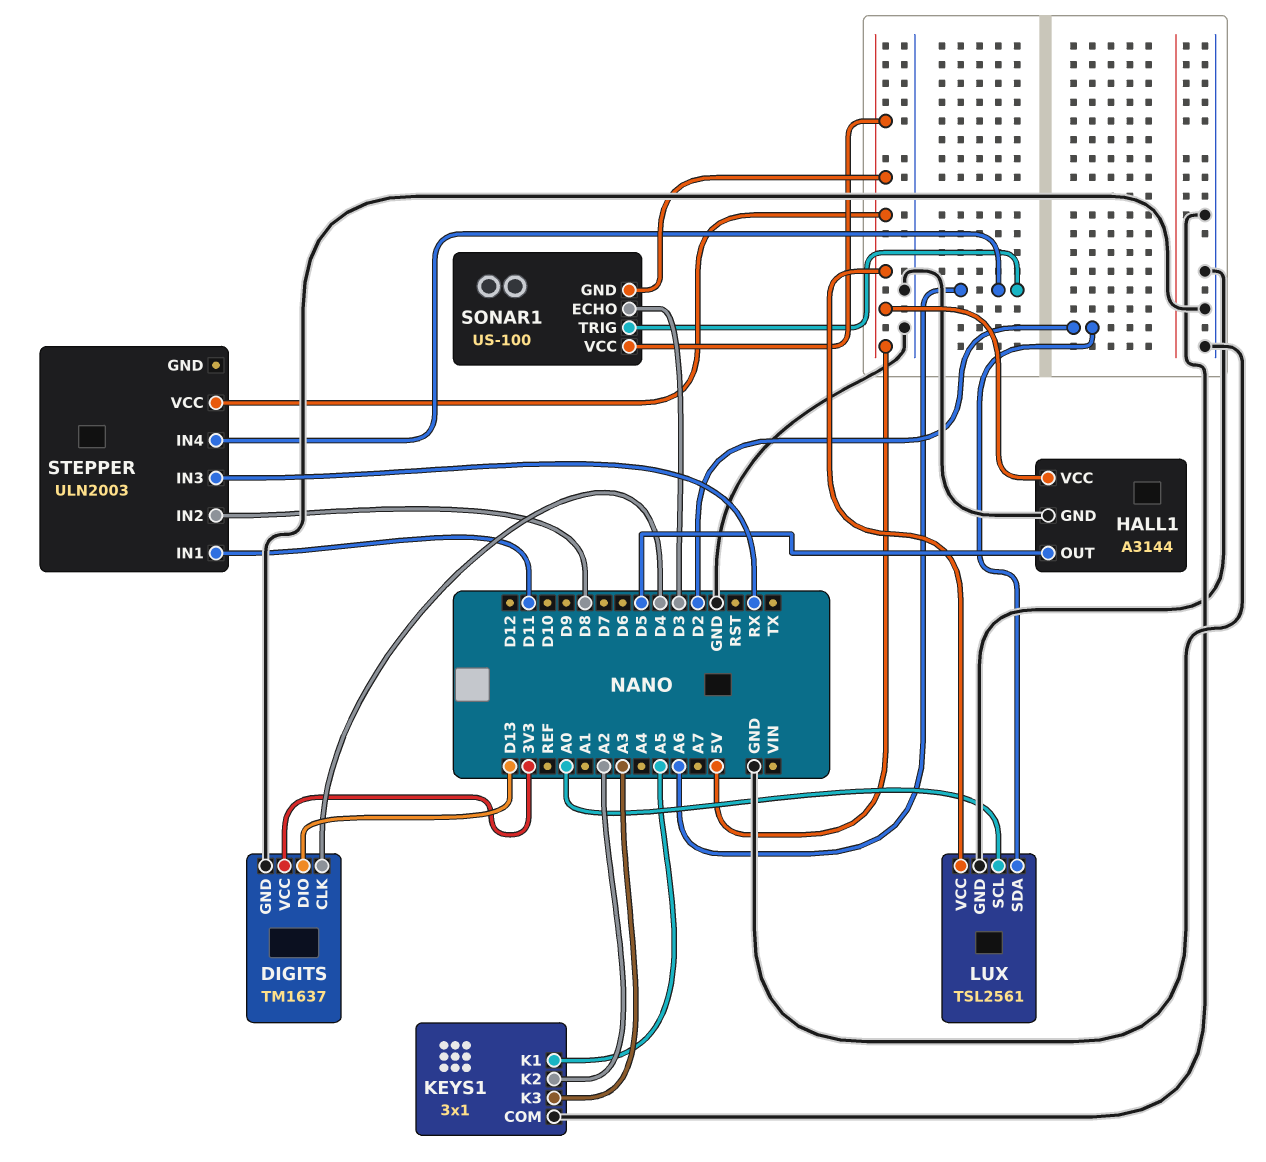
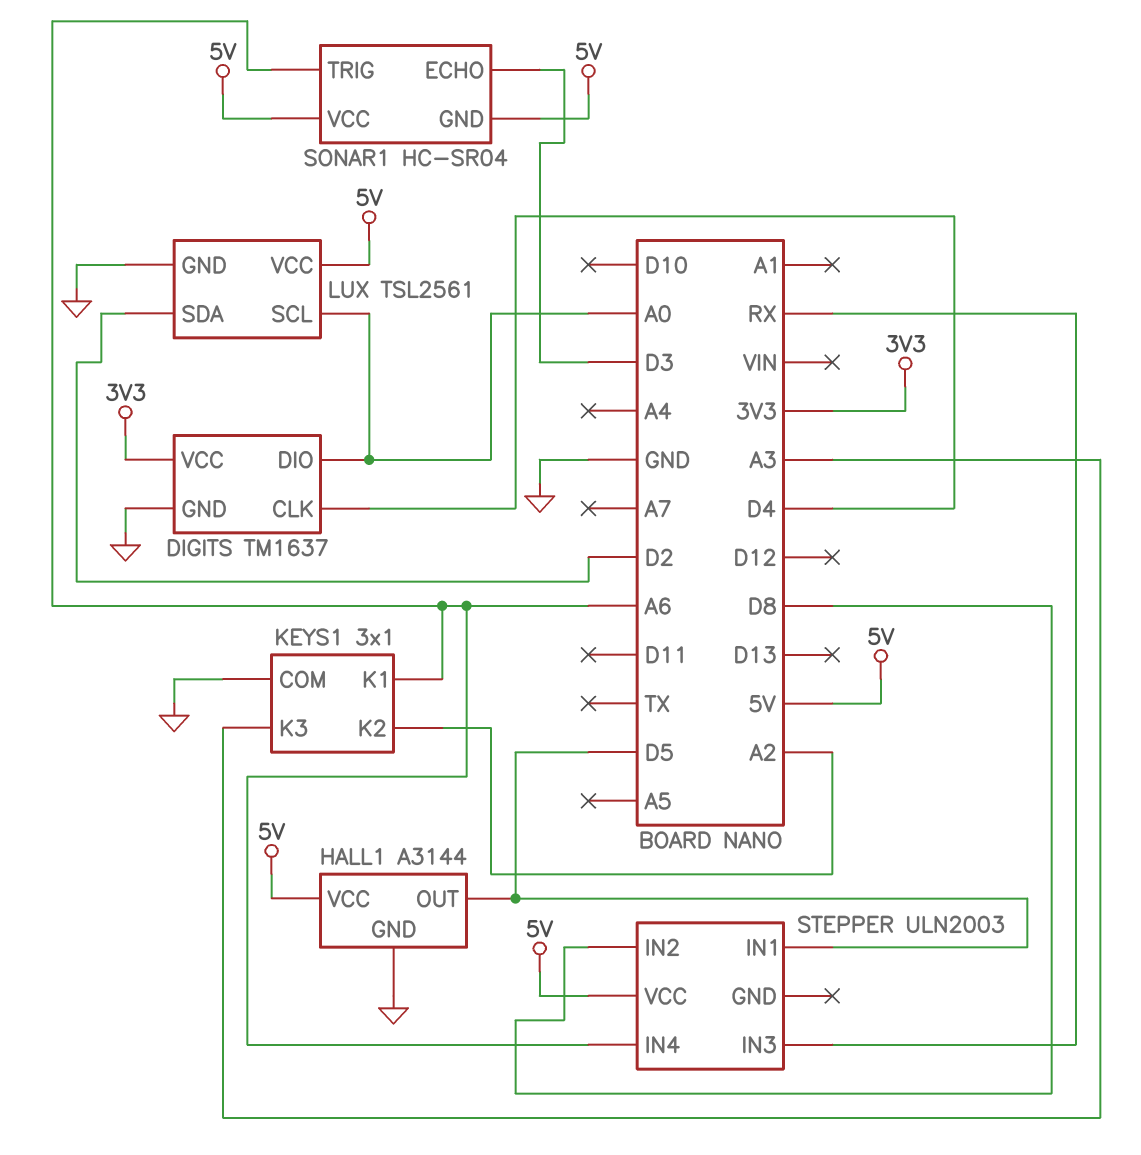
DIGITS pin DIO: D13 -> A0
KEYS1 pin K1: A5 -> A6
SONAR1: US-100 -> HC-SR04
STEPPER pin IN1: D11 -> D5

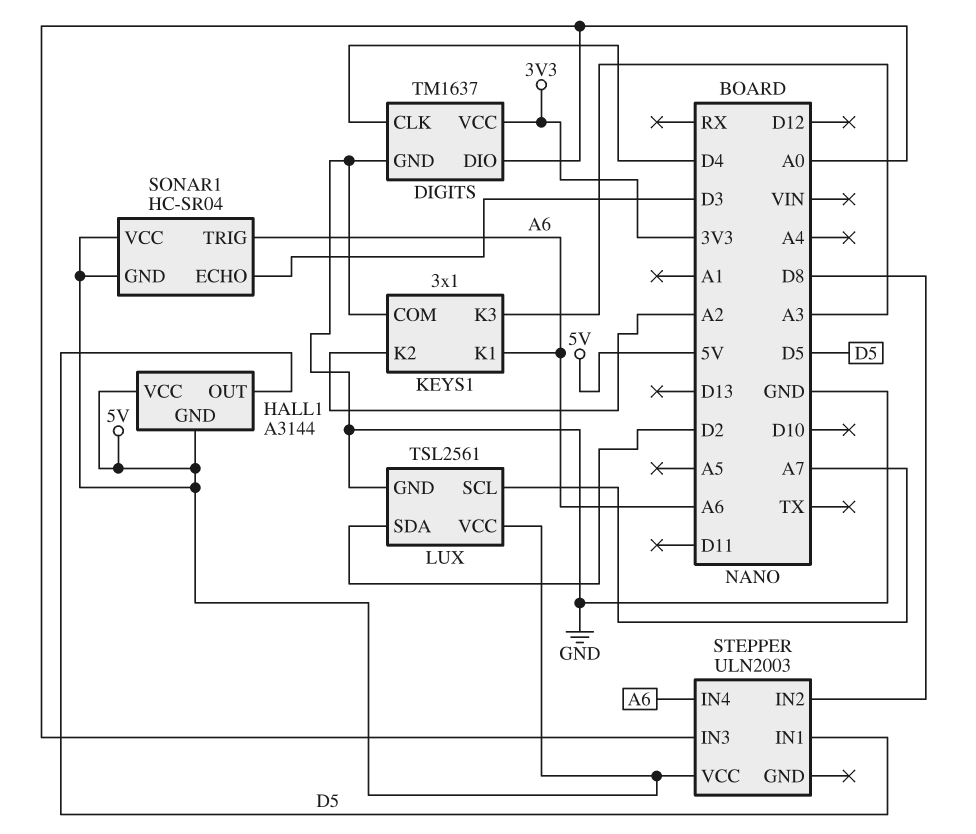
HALL1 pin GND: GND -> 5V
LUX pin SCL: A0 -> A7
STEPPER pin IN3: RX -> A0

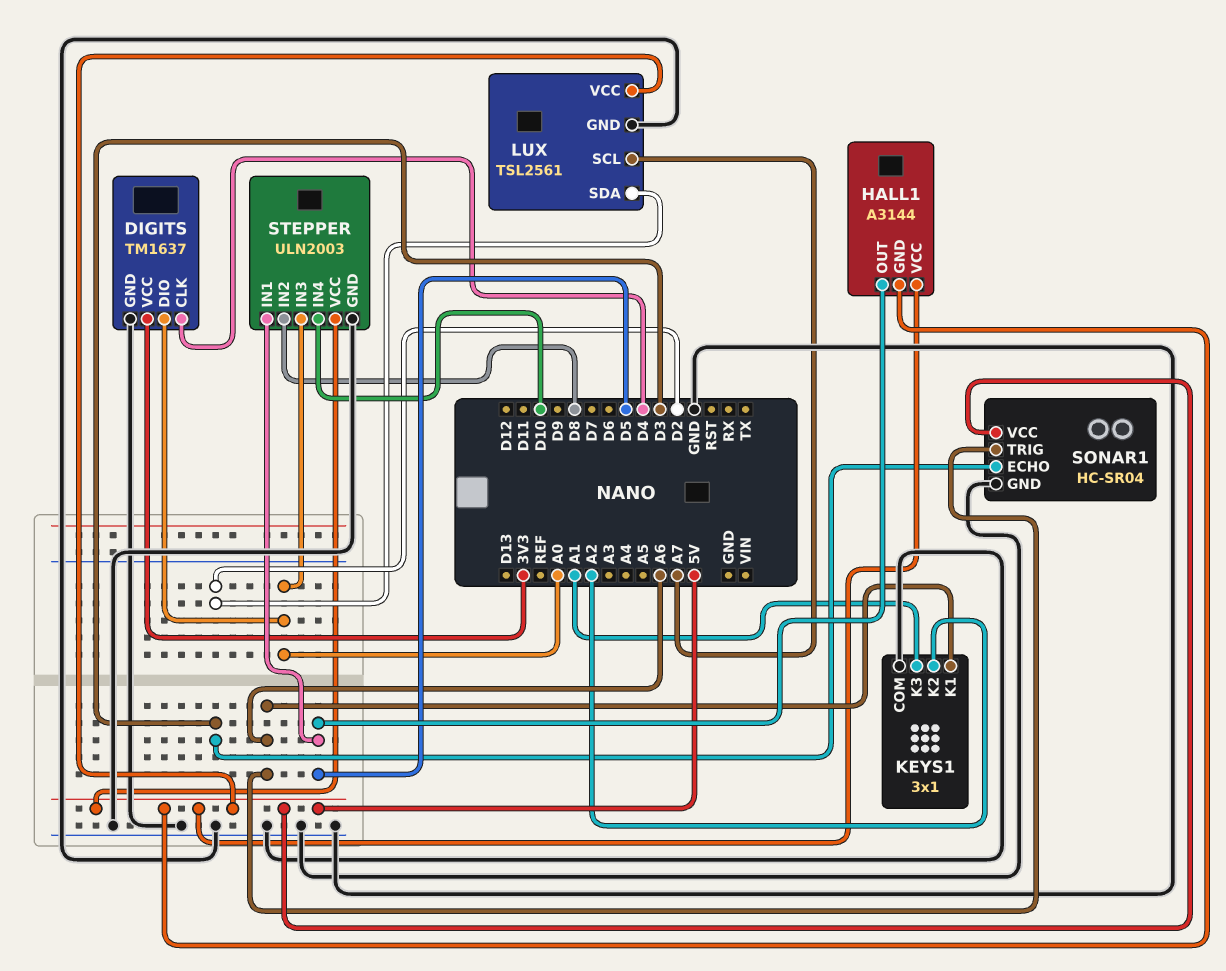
KEYS1 pin K3: A3 -> A1
SONAR1 pin GND: 5V -> GND
STEPPER pin GND: none -> GND
STEPPER pin IN4: A6 -> D10

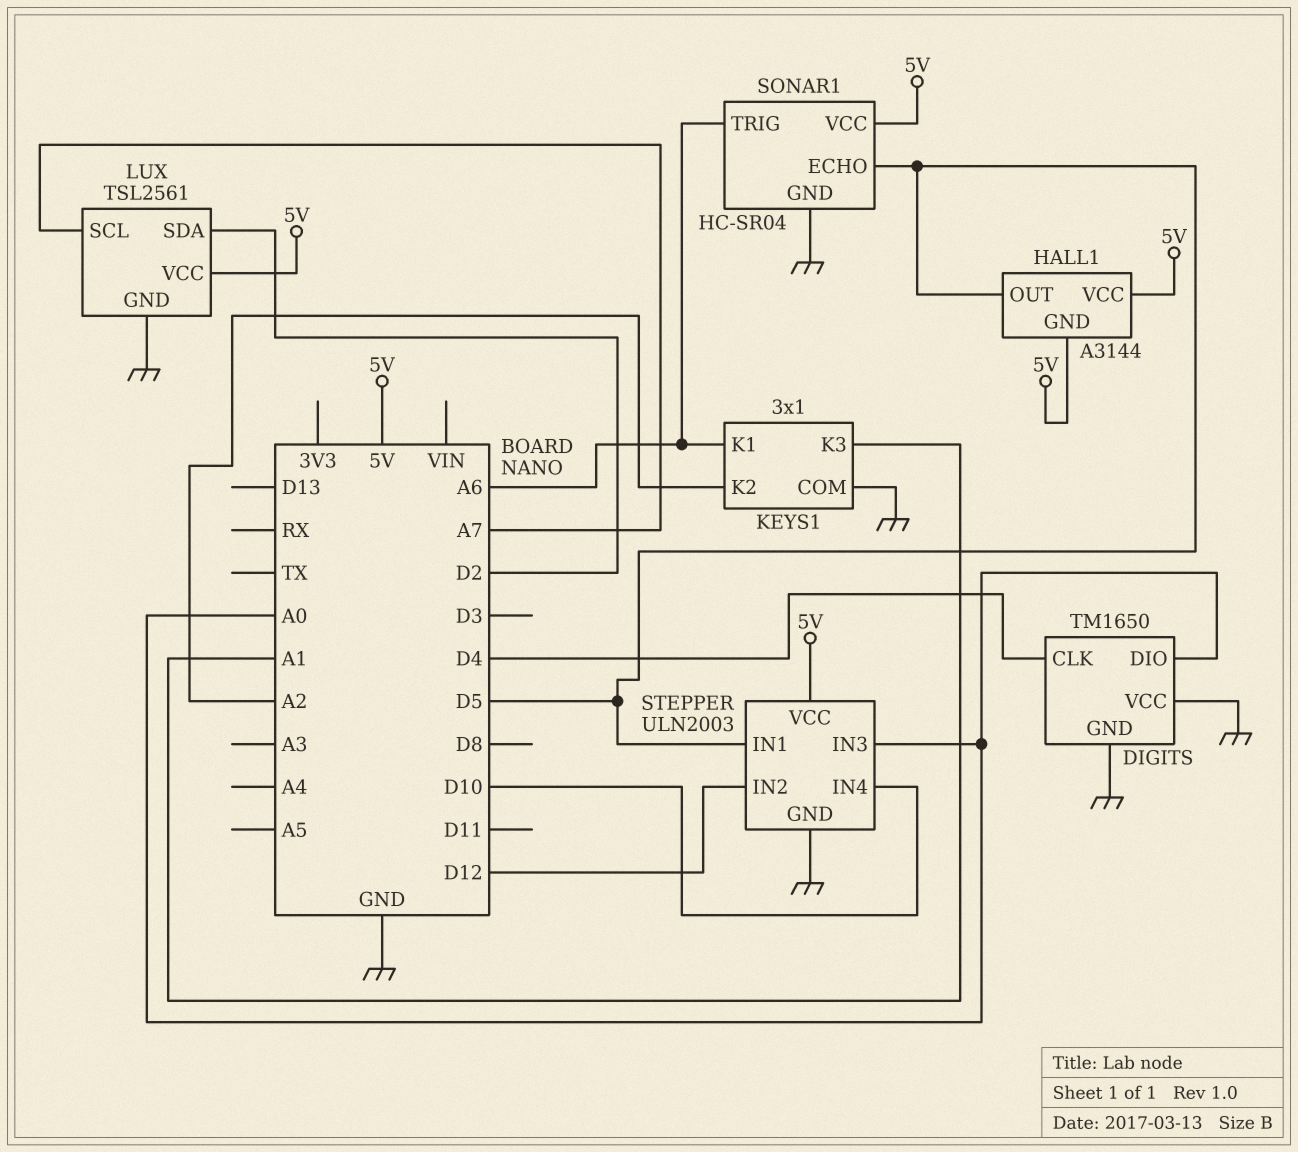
DIGITS: TM1637 -> TM1650
DIGITS pin VCC: 3V3 -> GND
SONAR1 pin ECHO: D3 -> D5
STEPPER pin IN2: D8 -> D12

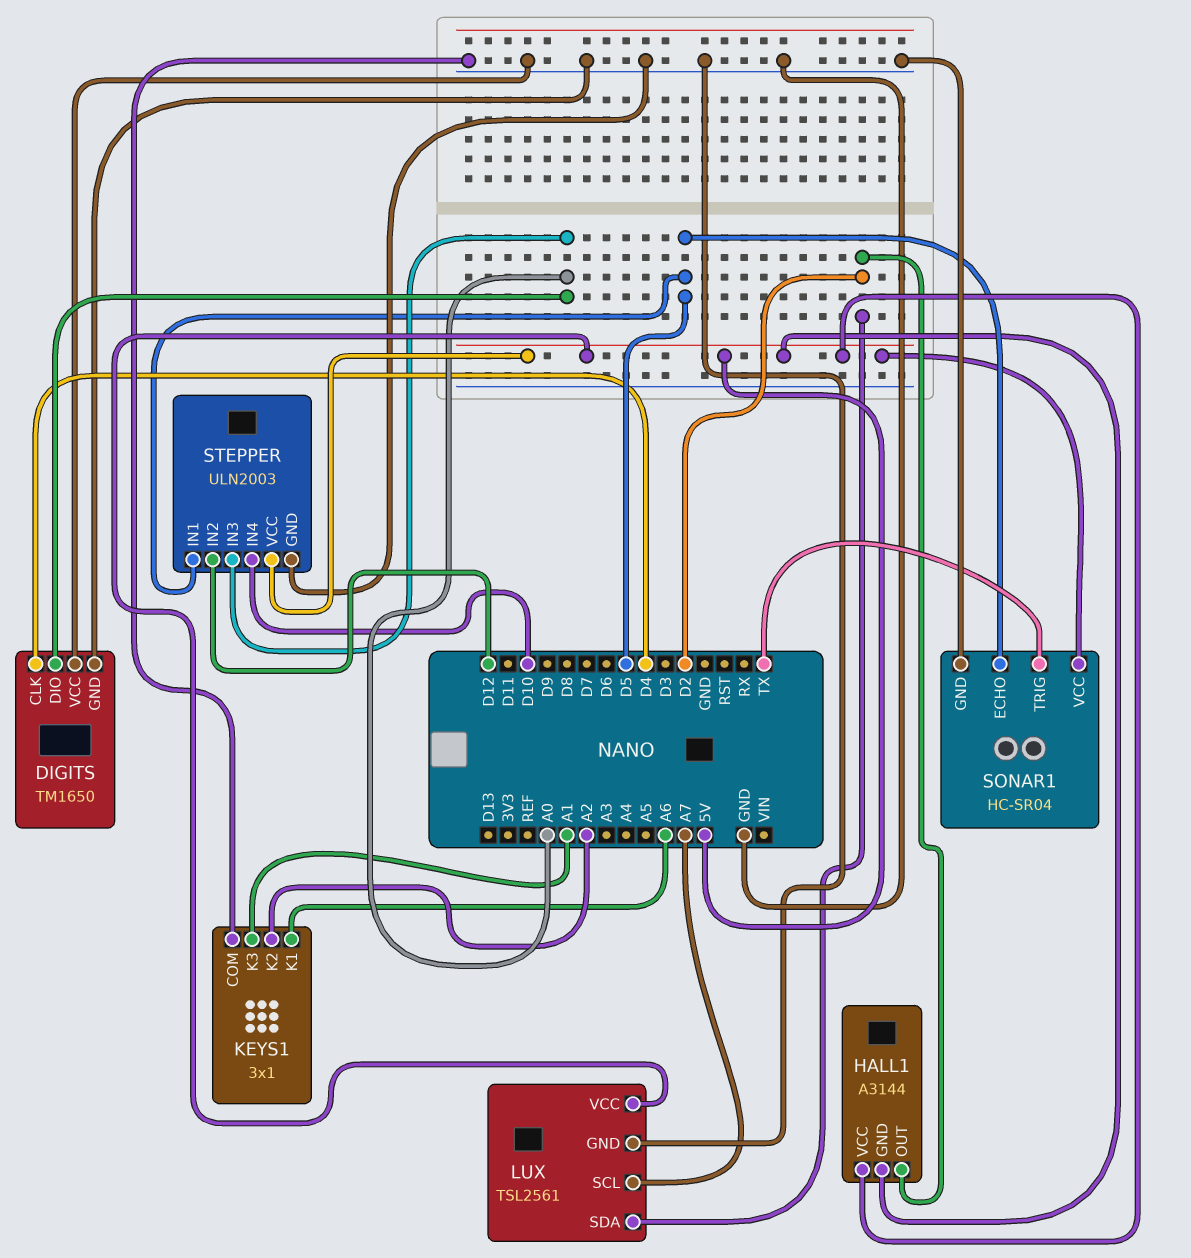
HALL1 pin OUT: D5 -> D2
SONAR1 pin TRIG: A6 -> TX

